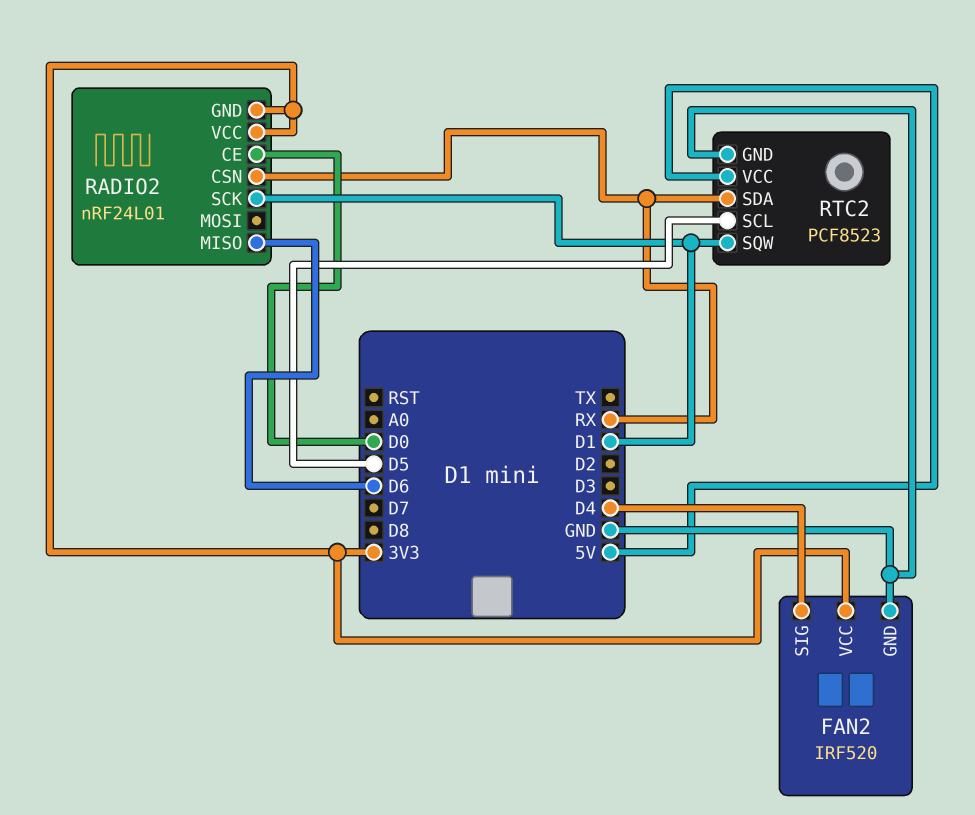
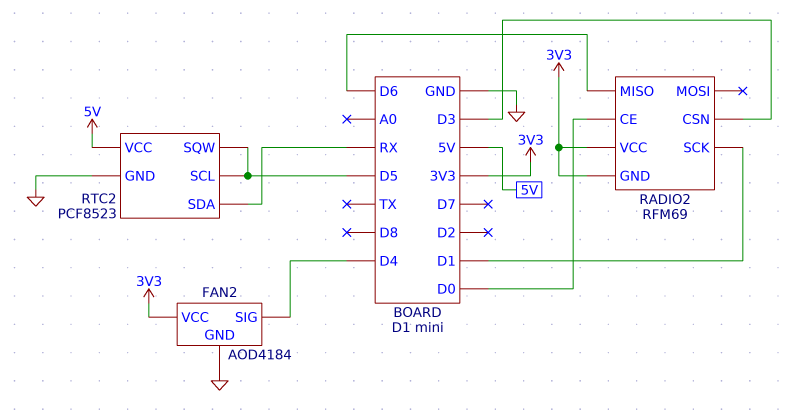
FAN2: IRF520 -> AOD4184
RADIO2: nRF24L01 -> RFM69
RADIO2 pin CSN: RX -> D3
RTC2 pin SQW: D1 -> D5

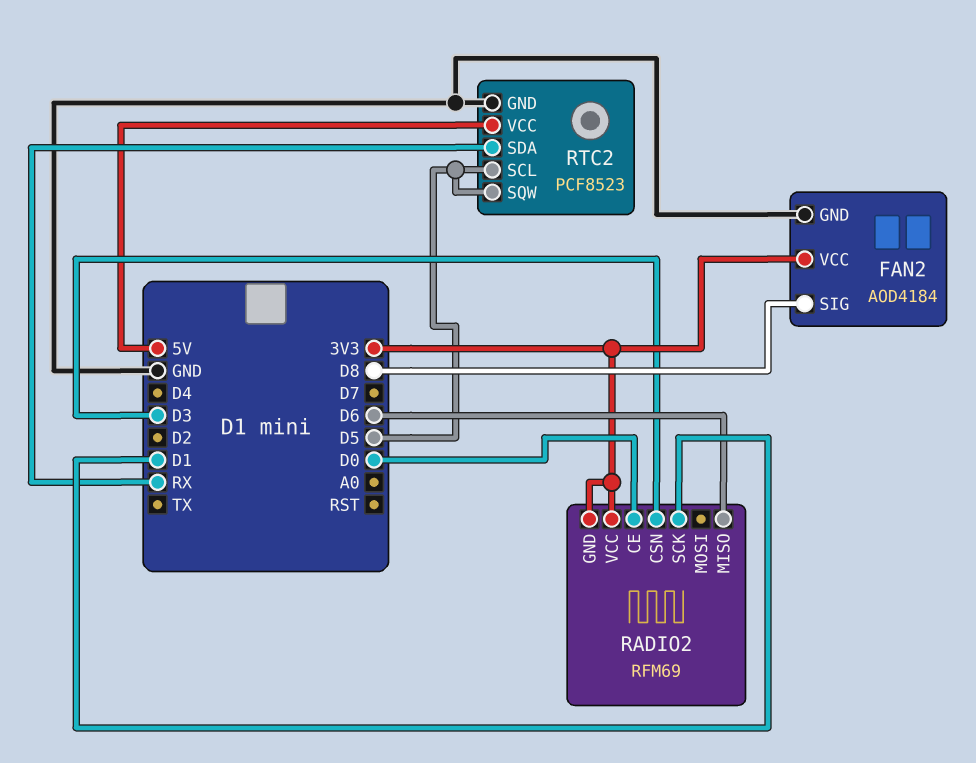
FAN2 pin SIG: D4 -> D8

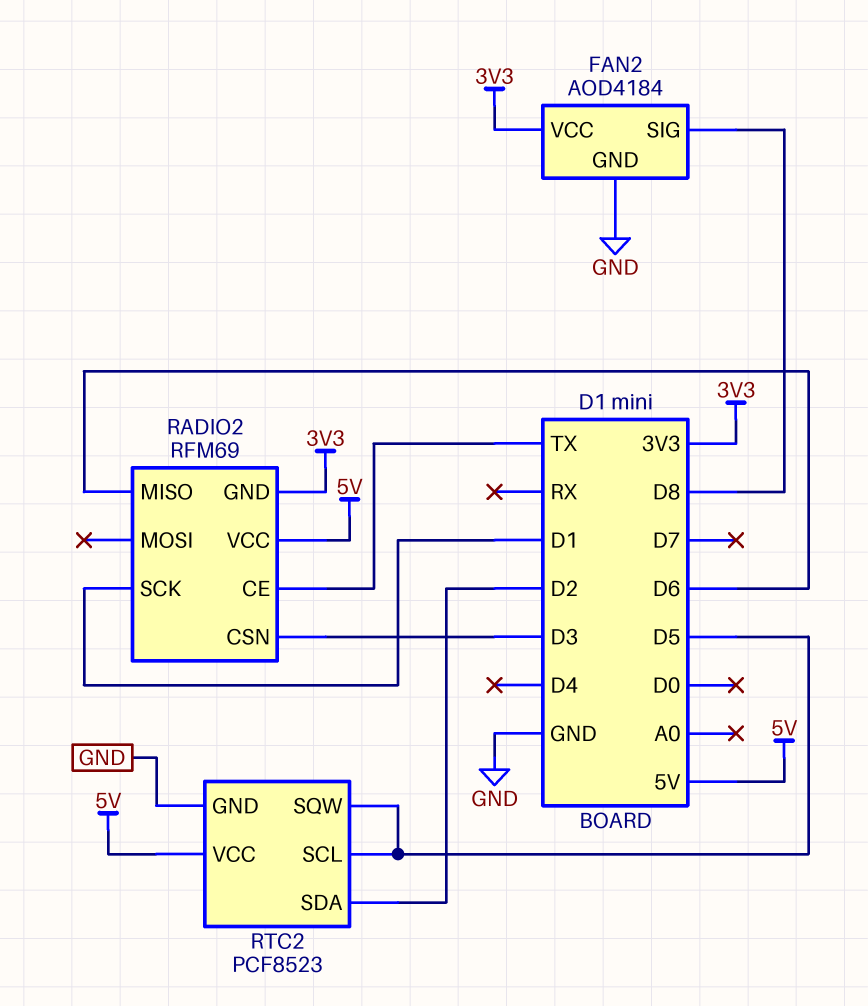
RADIO2 pin CE: D0 -> TX
RADIO2 pin VCC: 3V3 -> 5V
RTC2 pin SDA: RX -> D2

